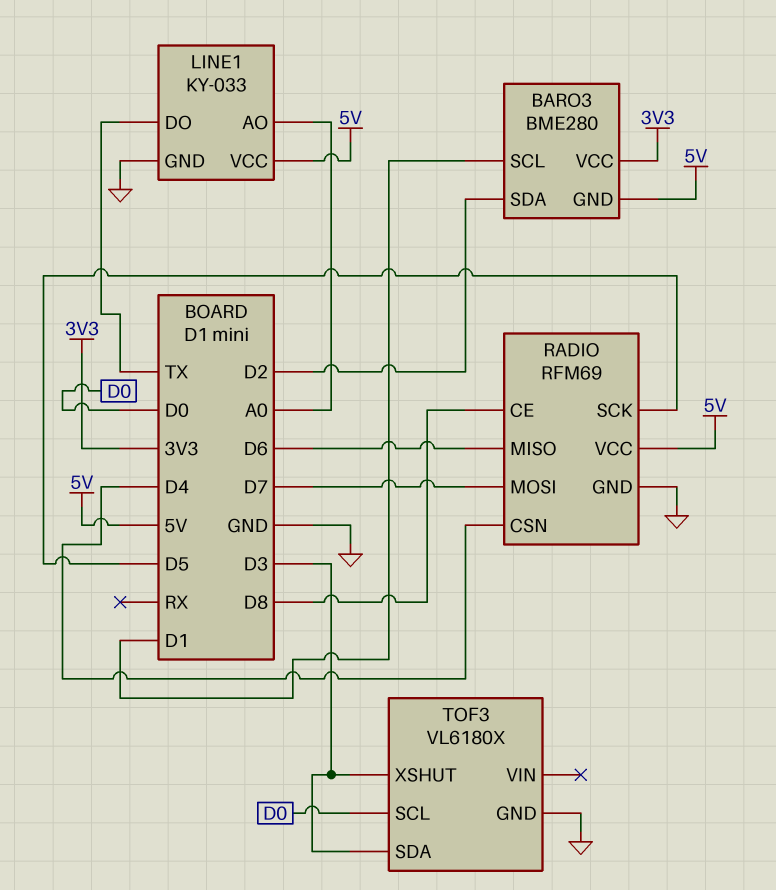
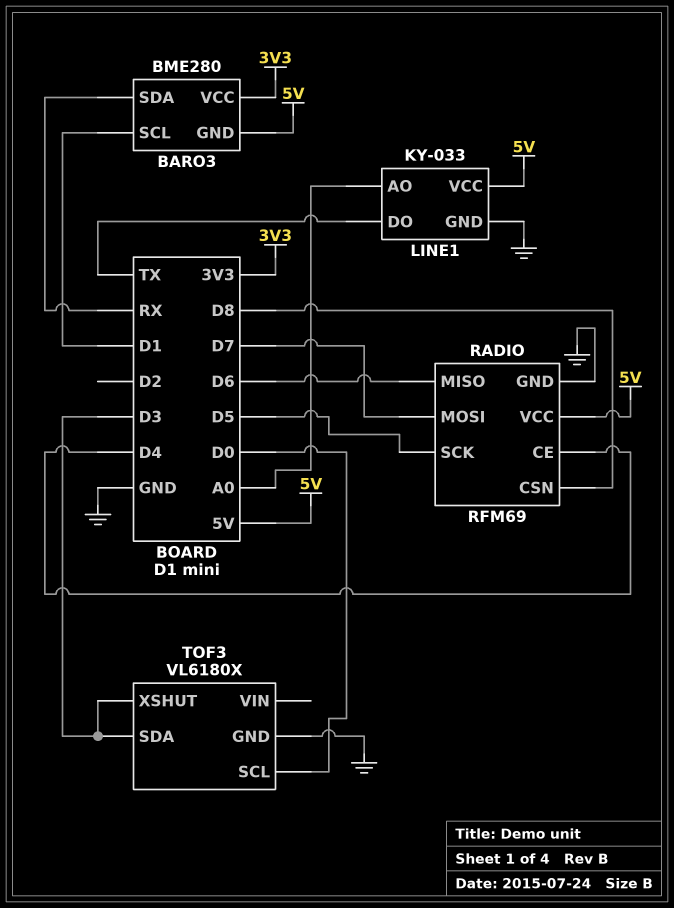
BARO3 pin SDA: D2 -> RX
RADIO pin CE: D8 -> D4
RADIO pin CSN: D4 -> D8

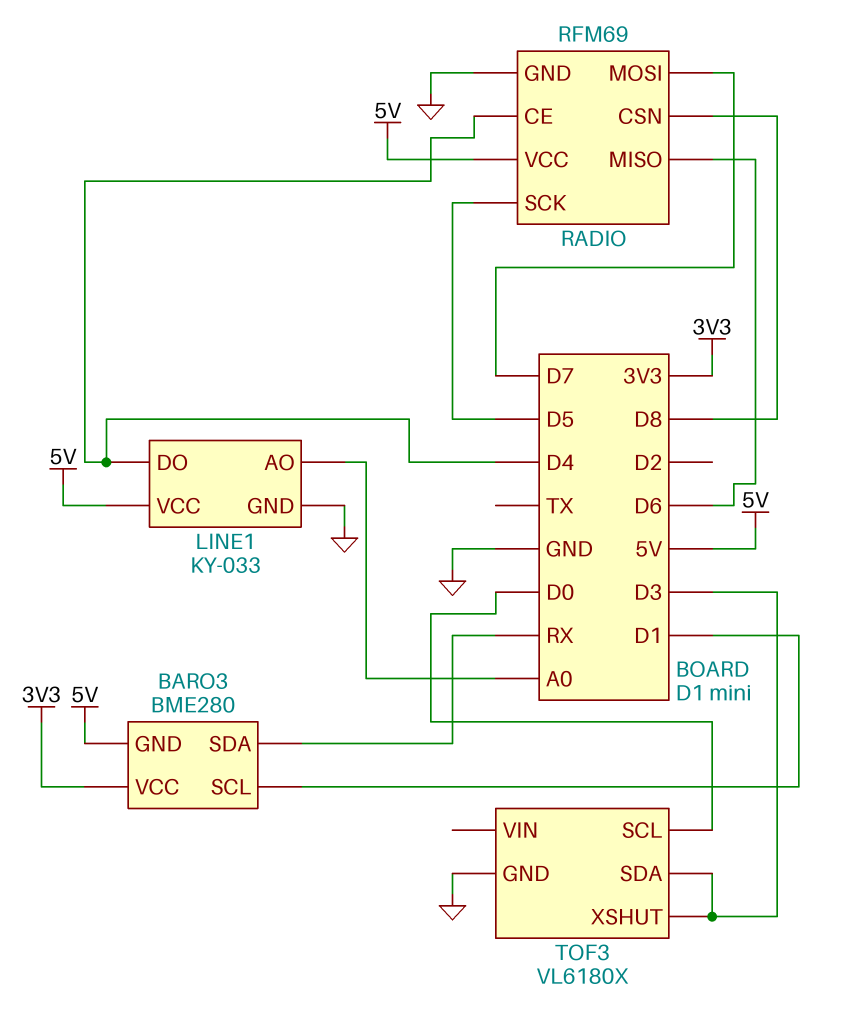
LINE1 pin DO: TX -> D4

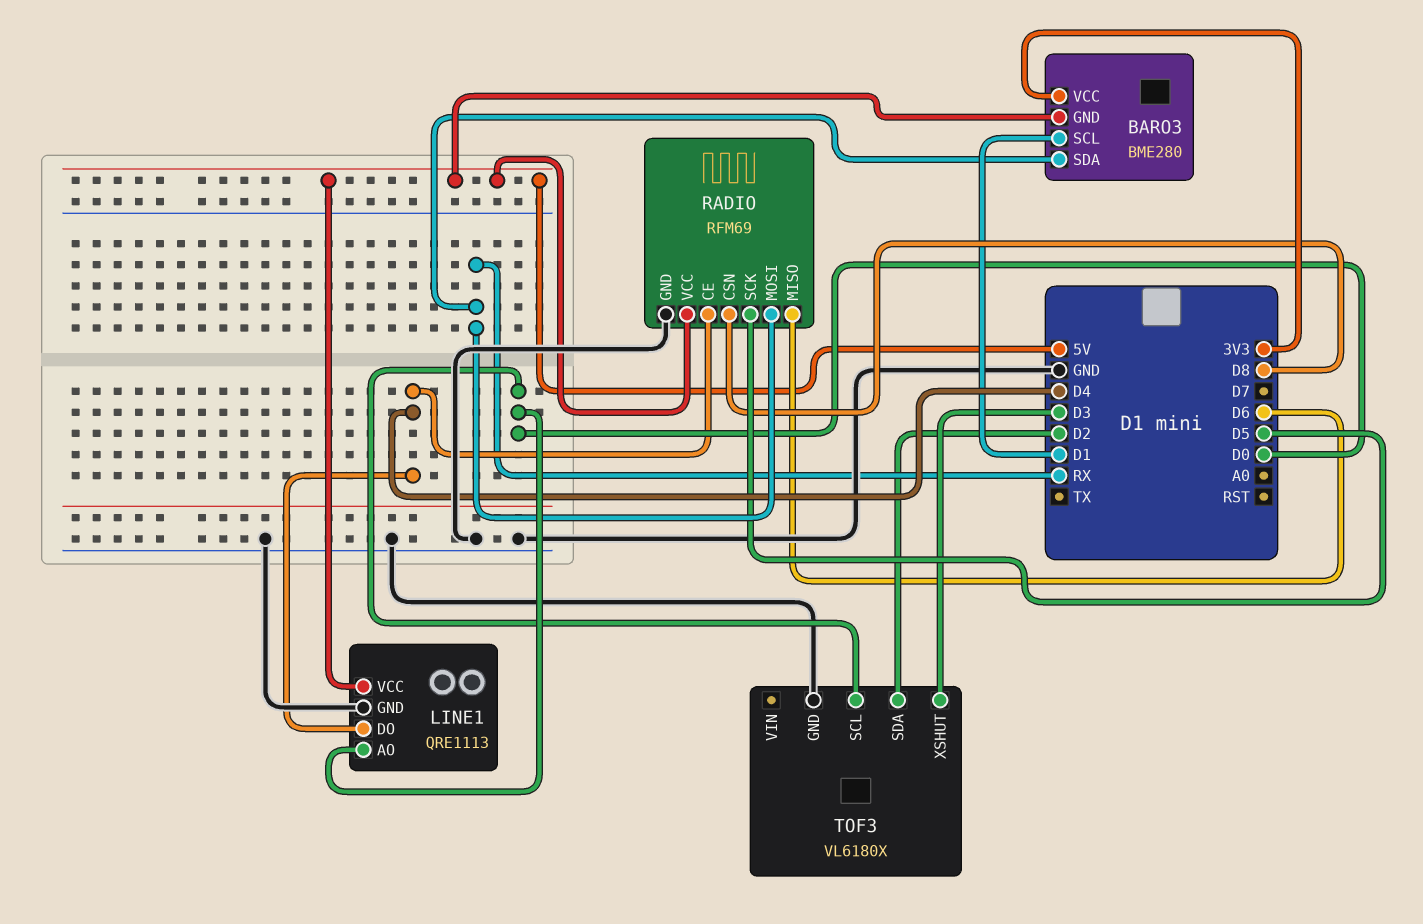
LINE1: KY-033 -> QRE1113
LINE1 pin AO: A0 -> D0
RADIO pin MOSI: D7 -> RX
TOF3 pin SDA: D3 -> D2

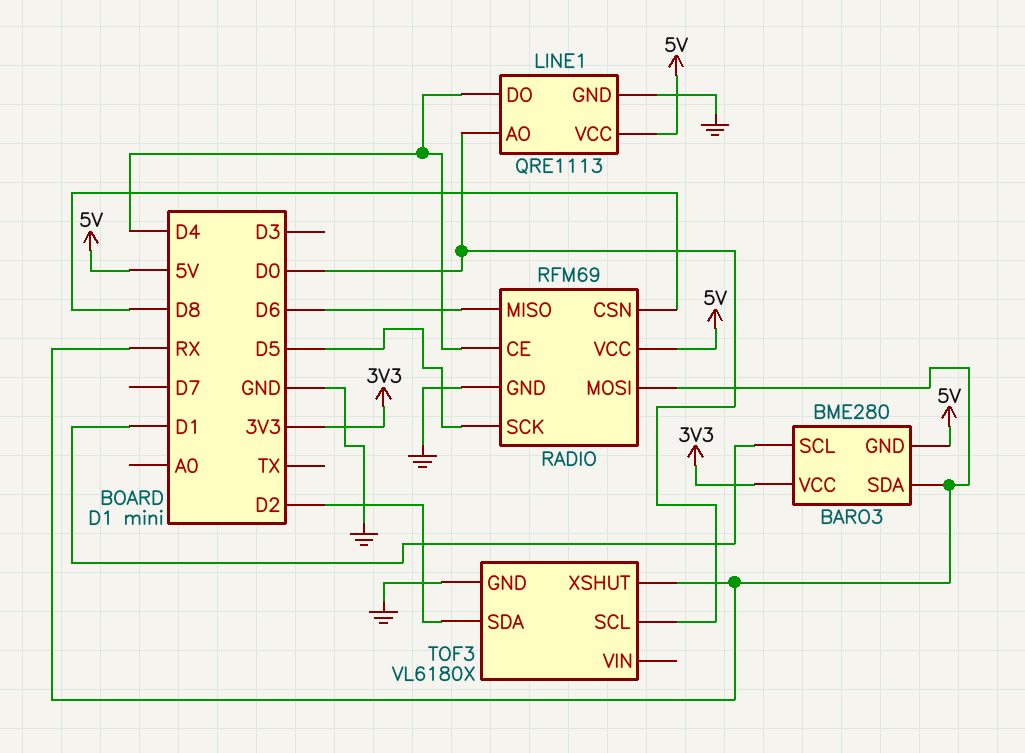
TOF3 pin XSHUT: D3 -> RX

